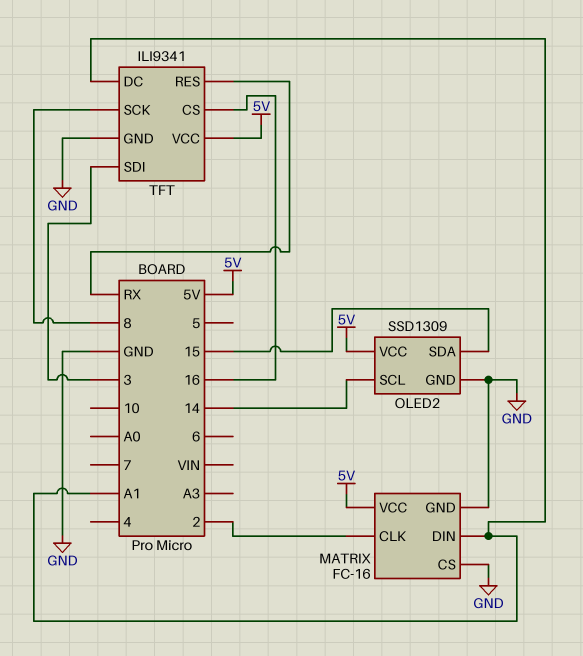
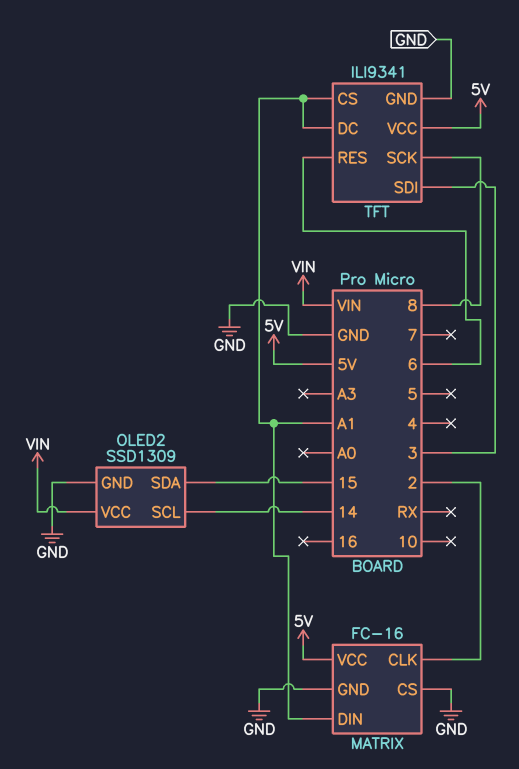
OLED2 pin VCC: 5V -> VIN
TFT pin CS: 16 -> A1
TFT pin RES: RX -> 6

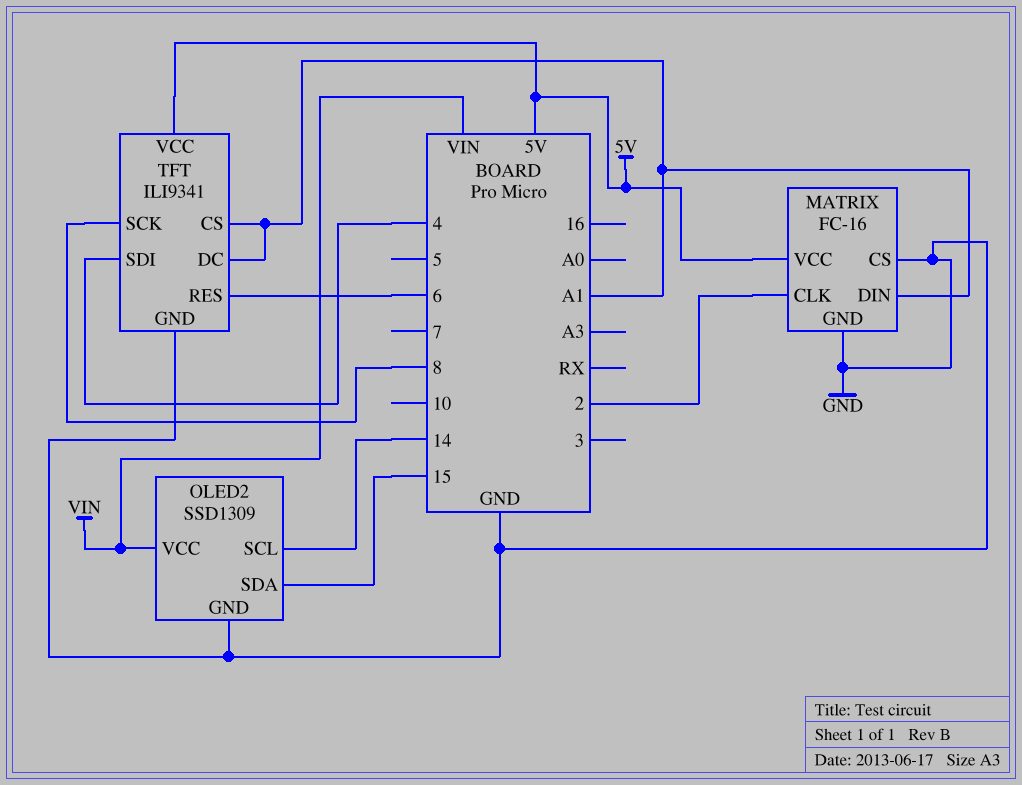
TFT pin SDI: 3 -> 4

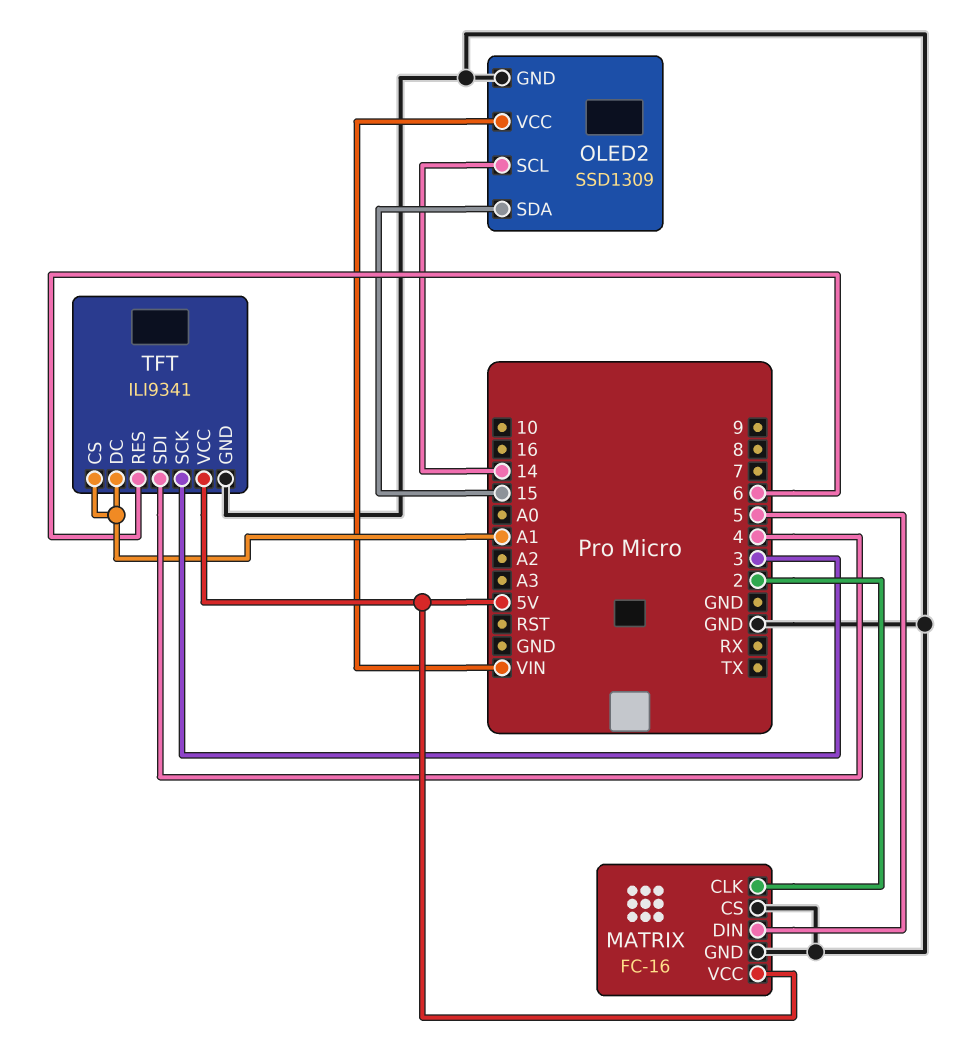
MATRIX pin DIN: A1 -> 5
TFT pin SCK: 8 -> 3

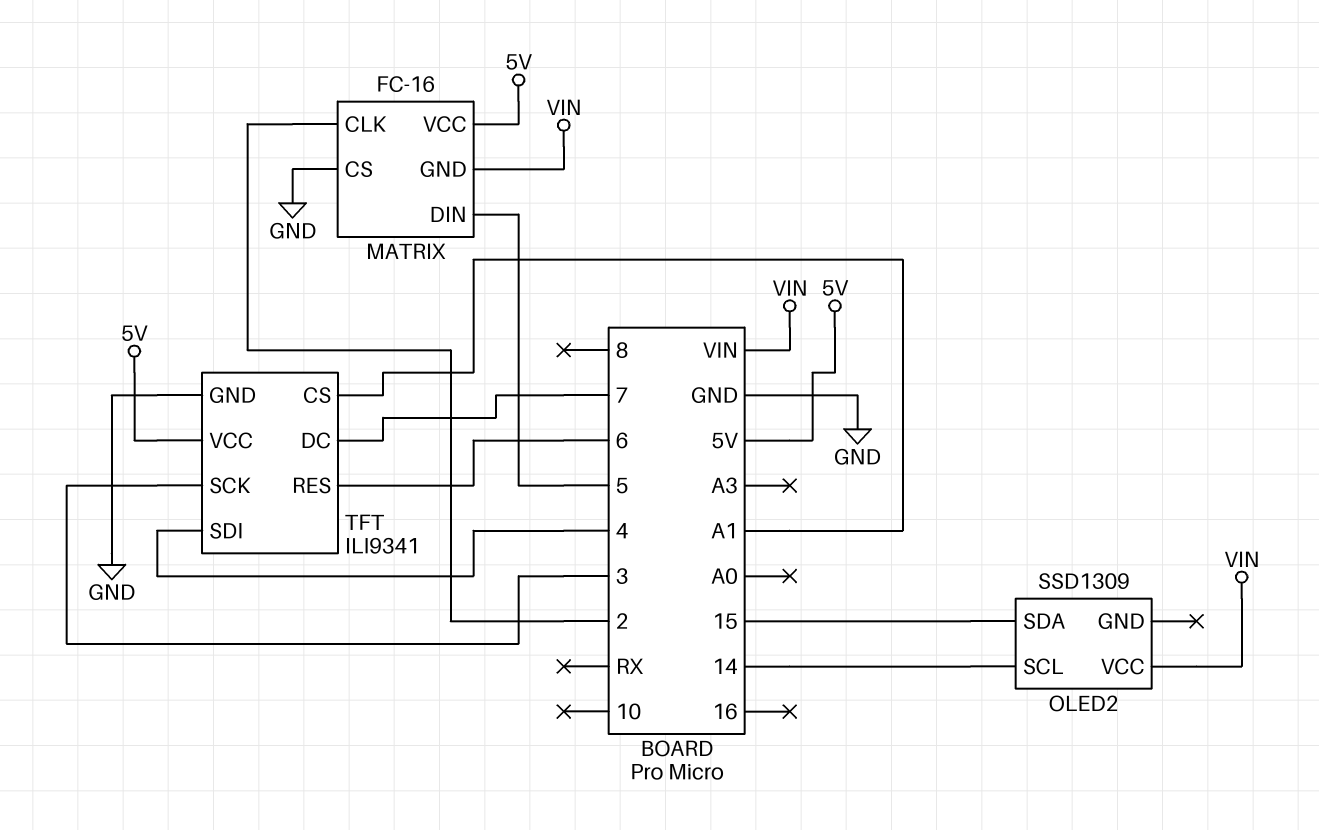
MATRIX pin GND: GND -> VIN
OLED2 pin GND: GND -> none
TFT pin DC: A1 -> 7

